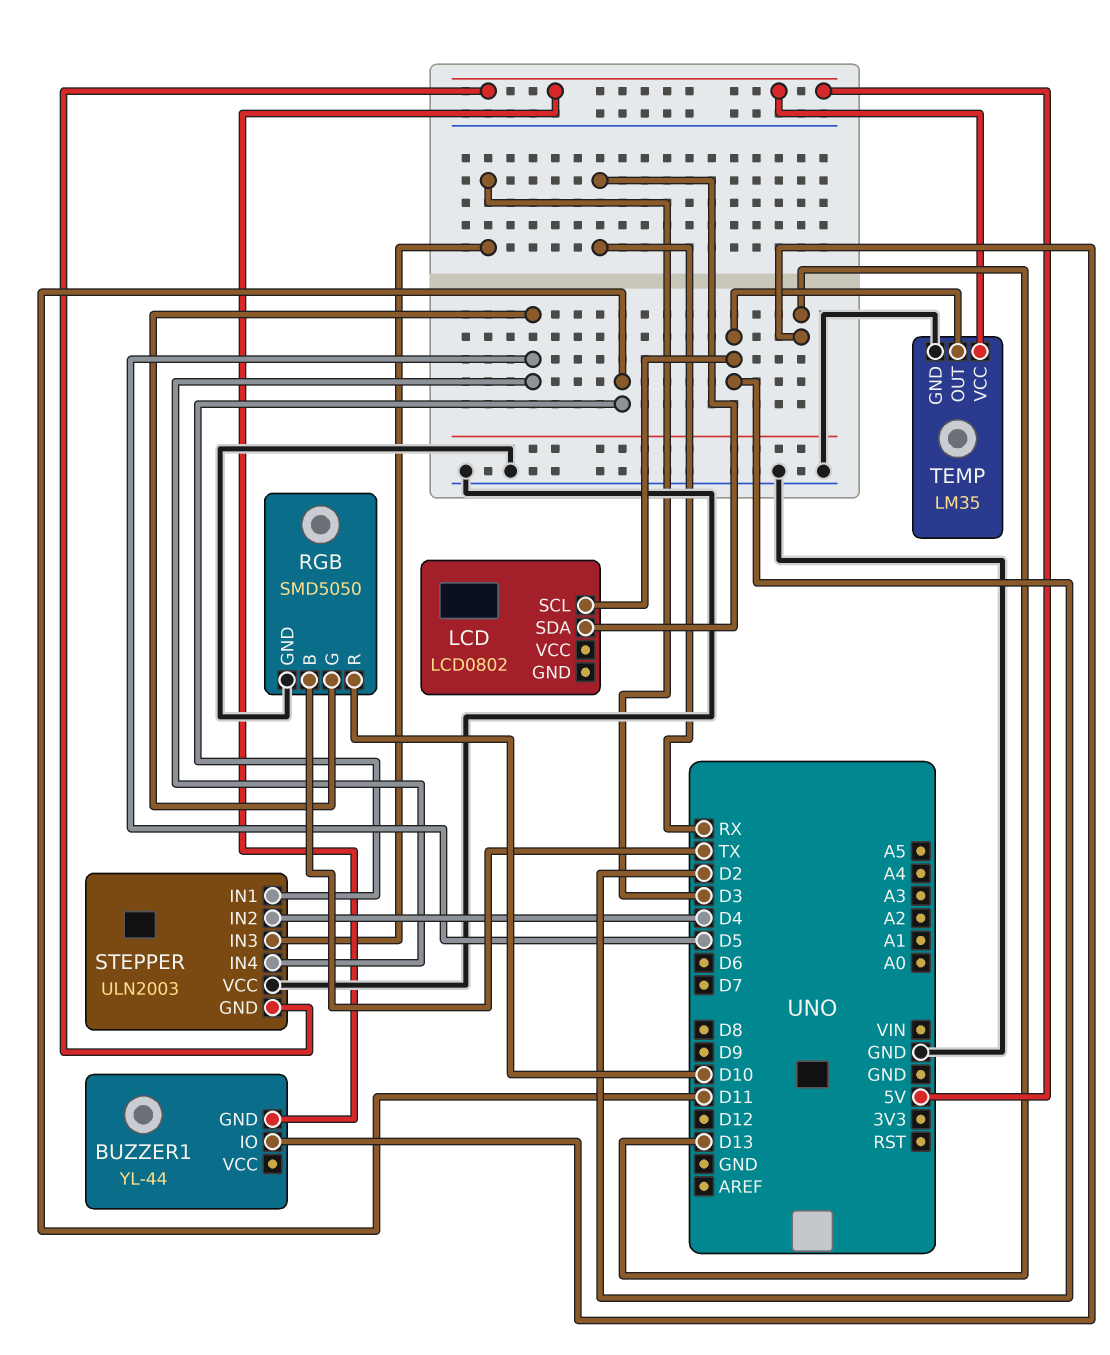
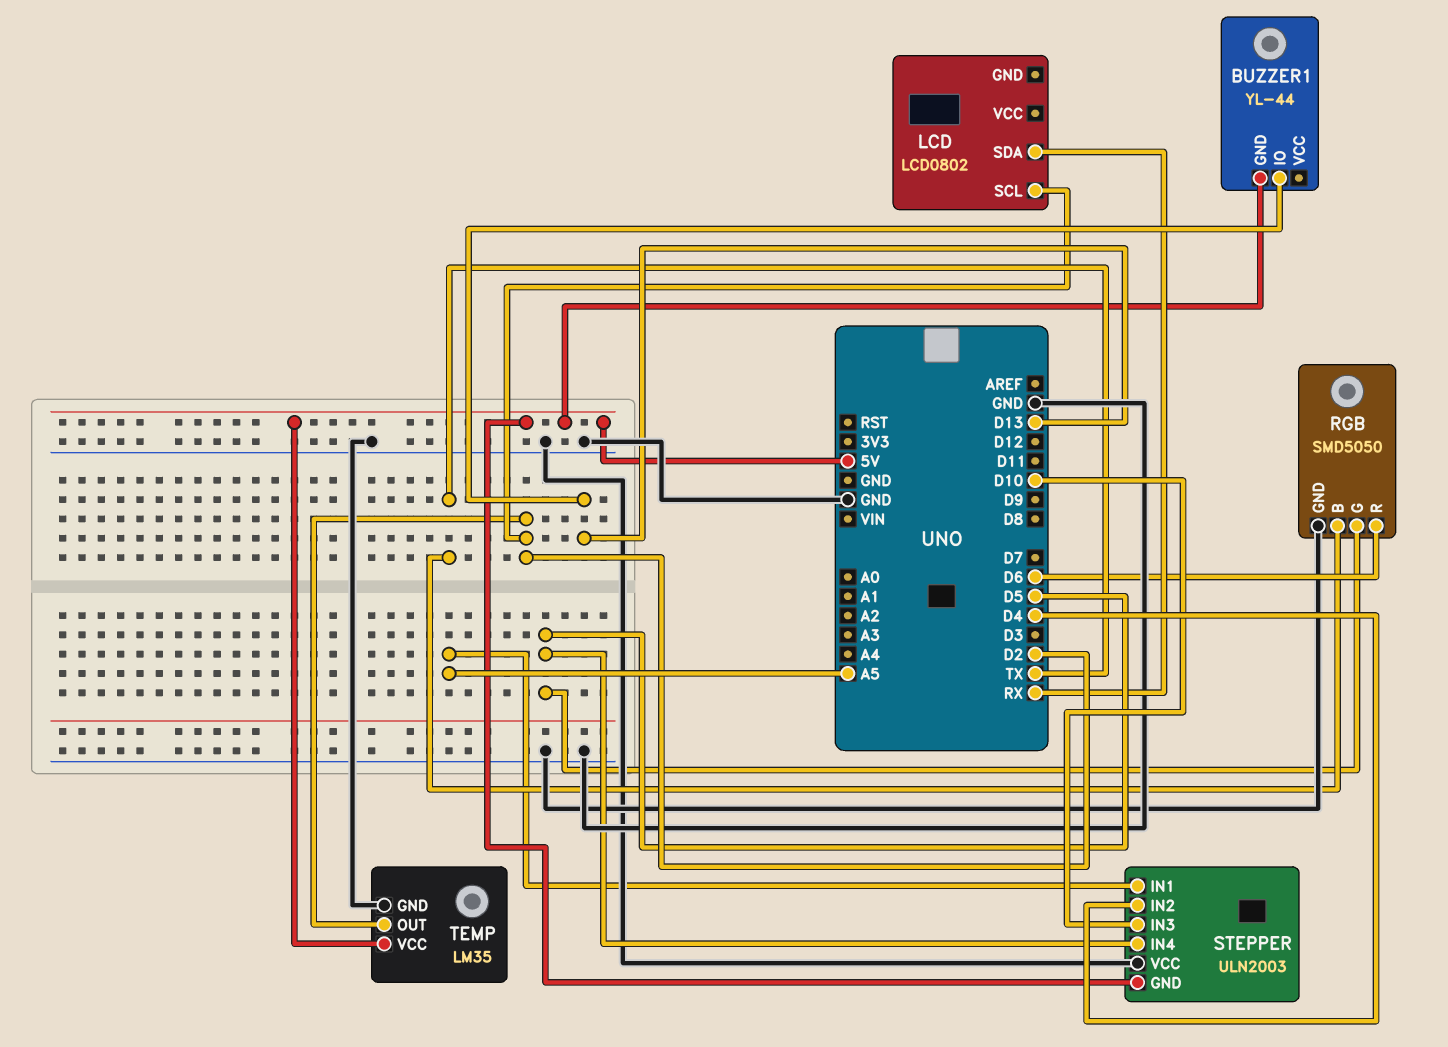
RGB pin R: D10 -> D6
STEPPER pin IN1: D11 -> A5
STEPPER pin IN3: D3 -> D10

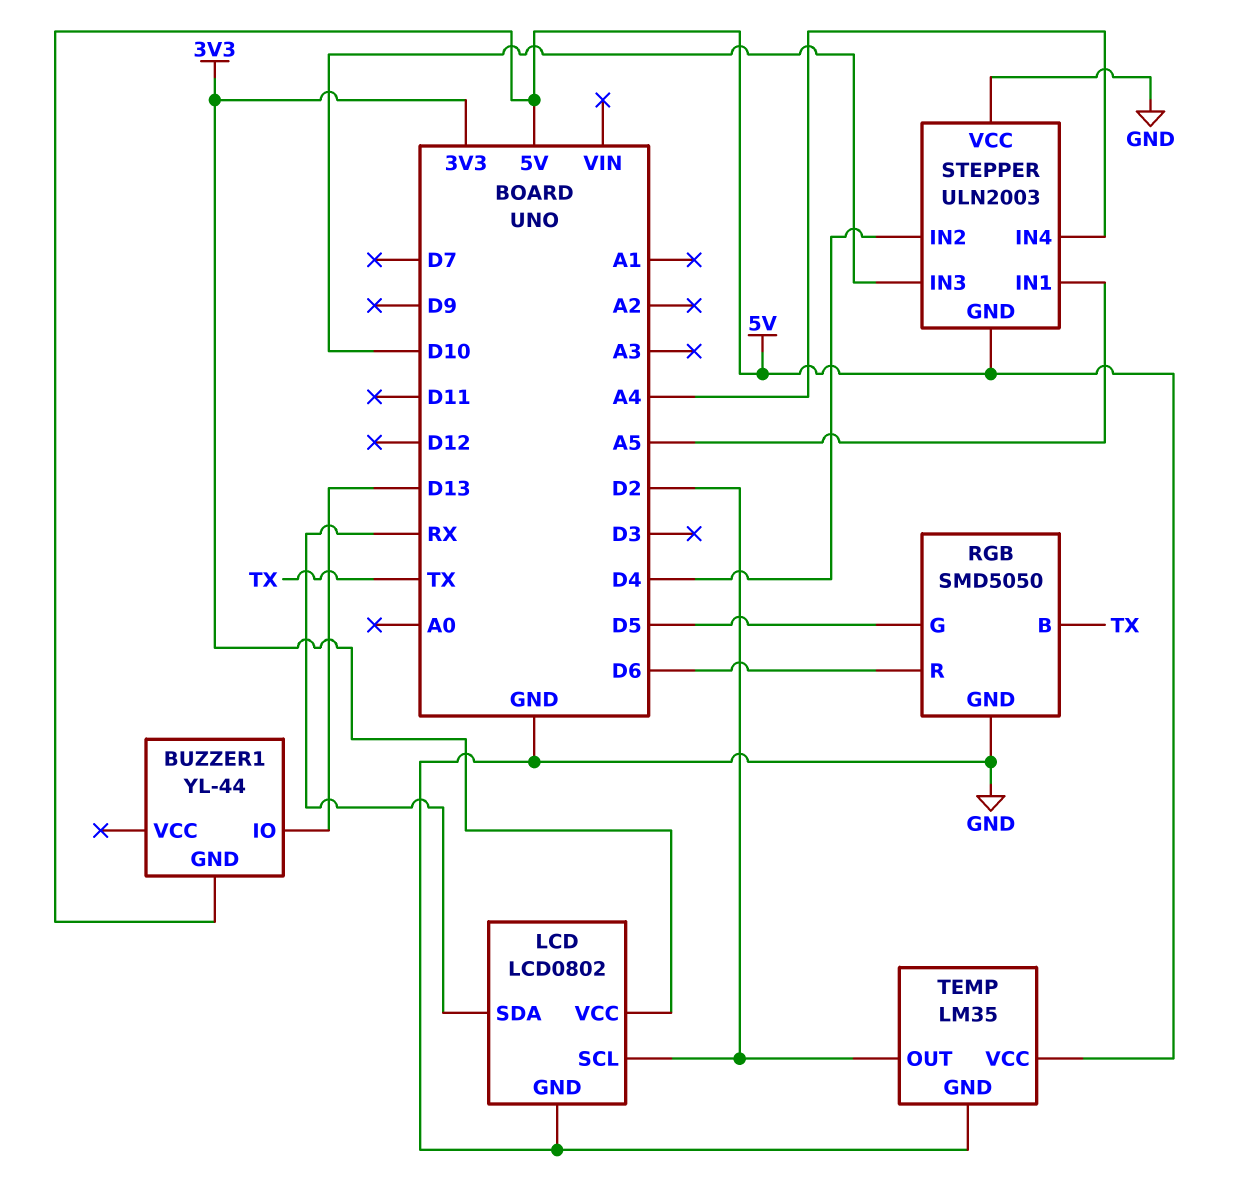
LCD pin GND: none -> GND
LCD pin VCC: none -> 3V3
STEPPER pin IN4: D5 -> A4

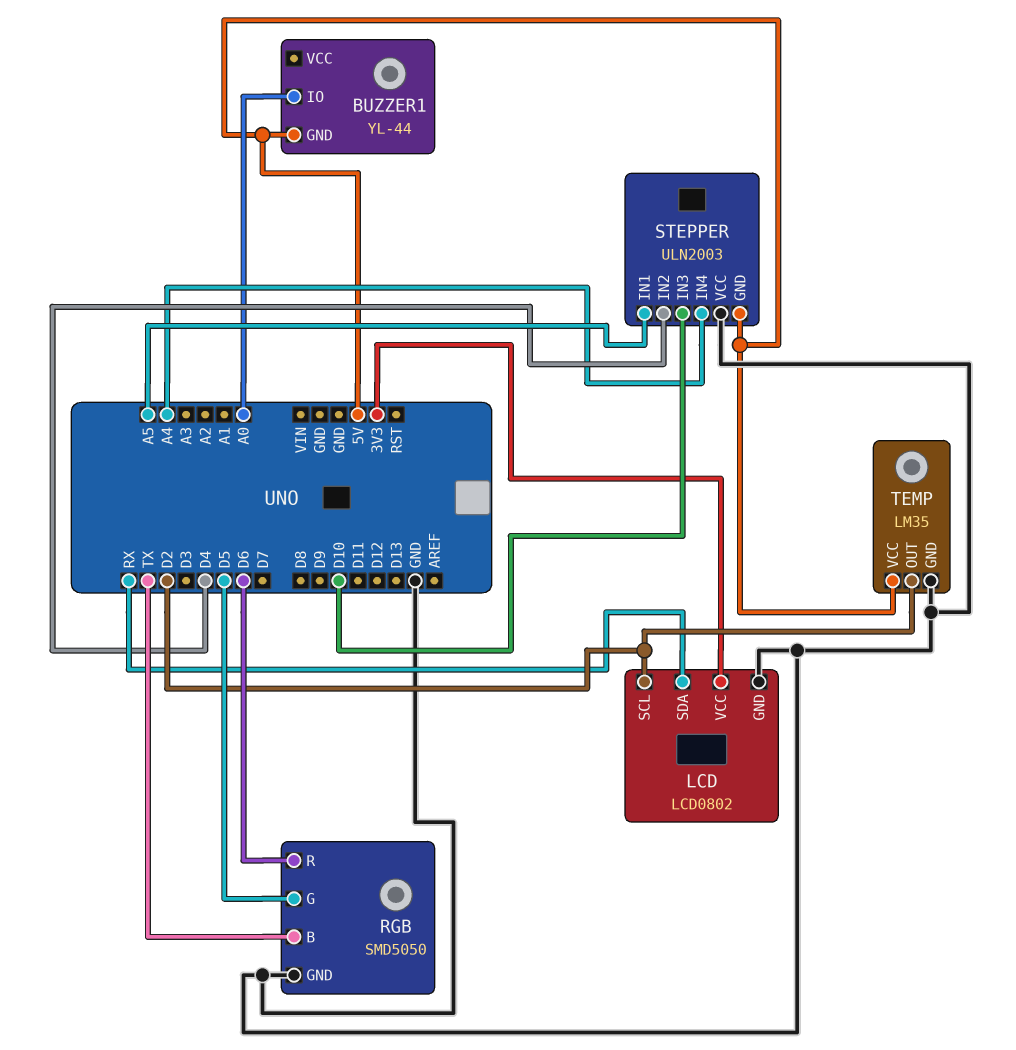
BUZZER1 pin IO: D13 -> A0

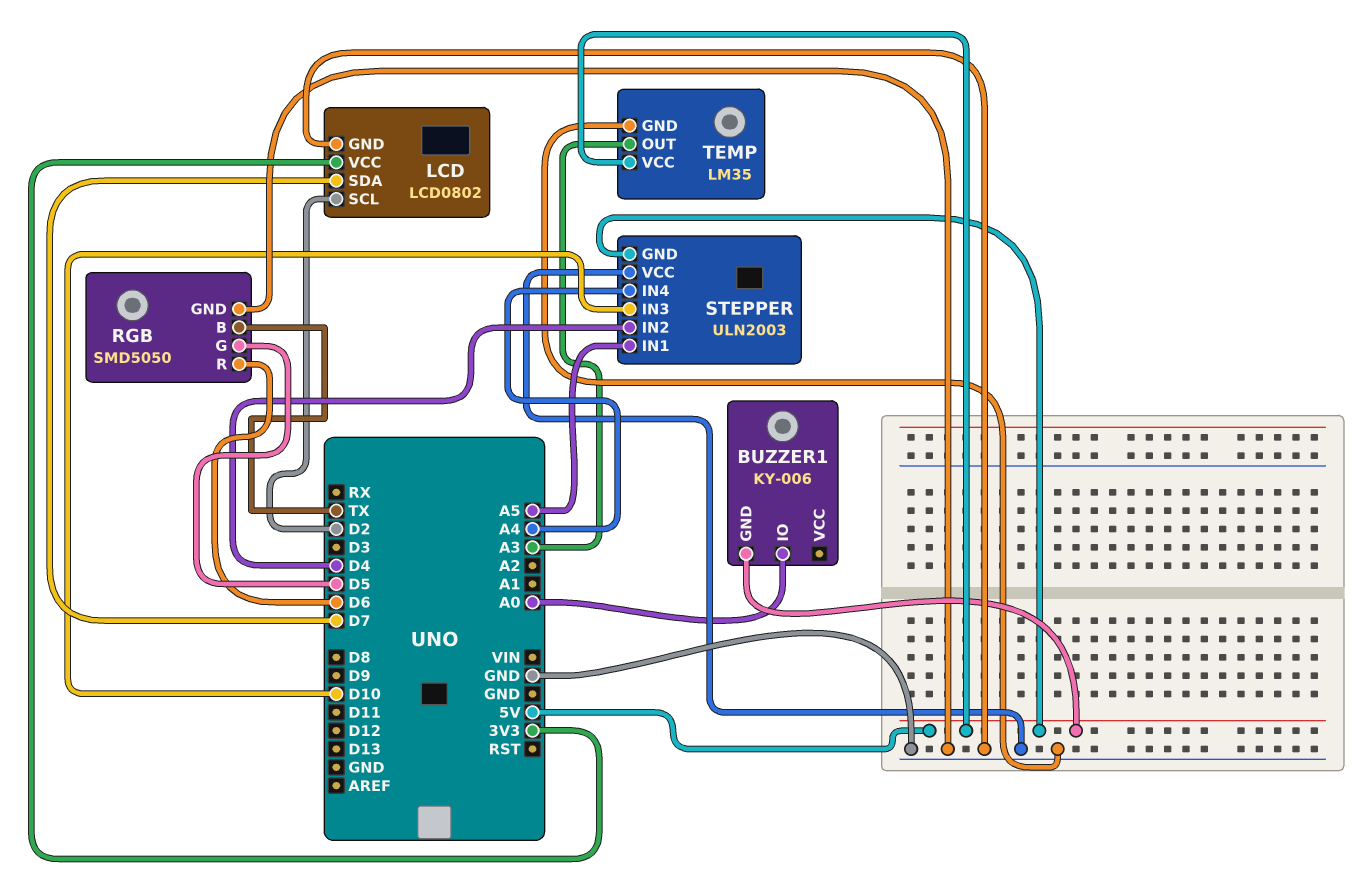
BUZZER1: YL-44 -> KY-006
LCD pin SDA: RX -> D7
TEMP pin OUT: D2 -> A3

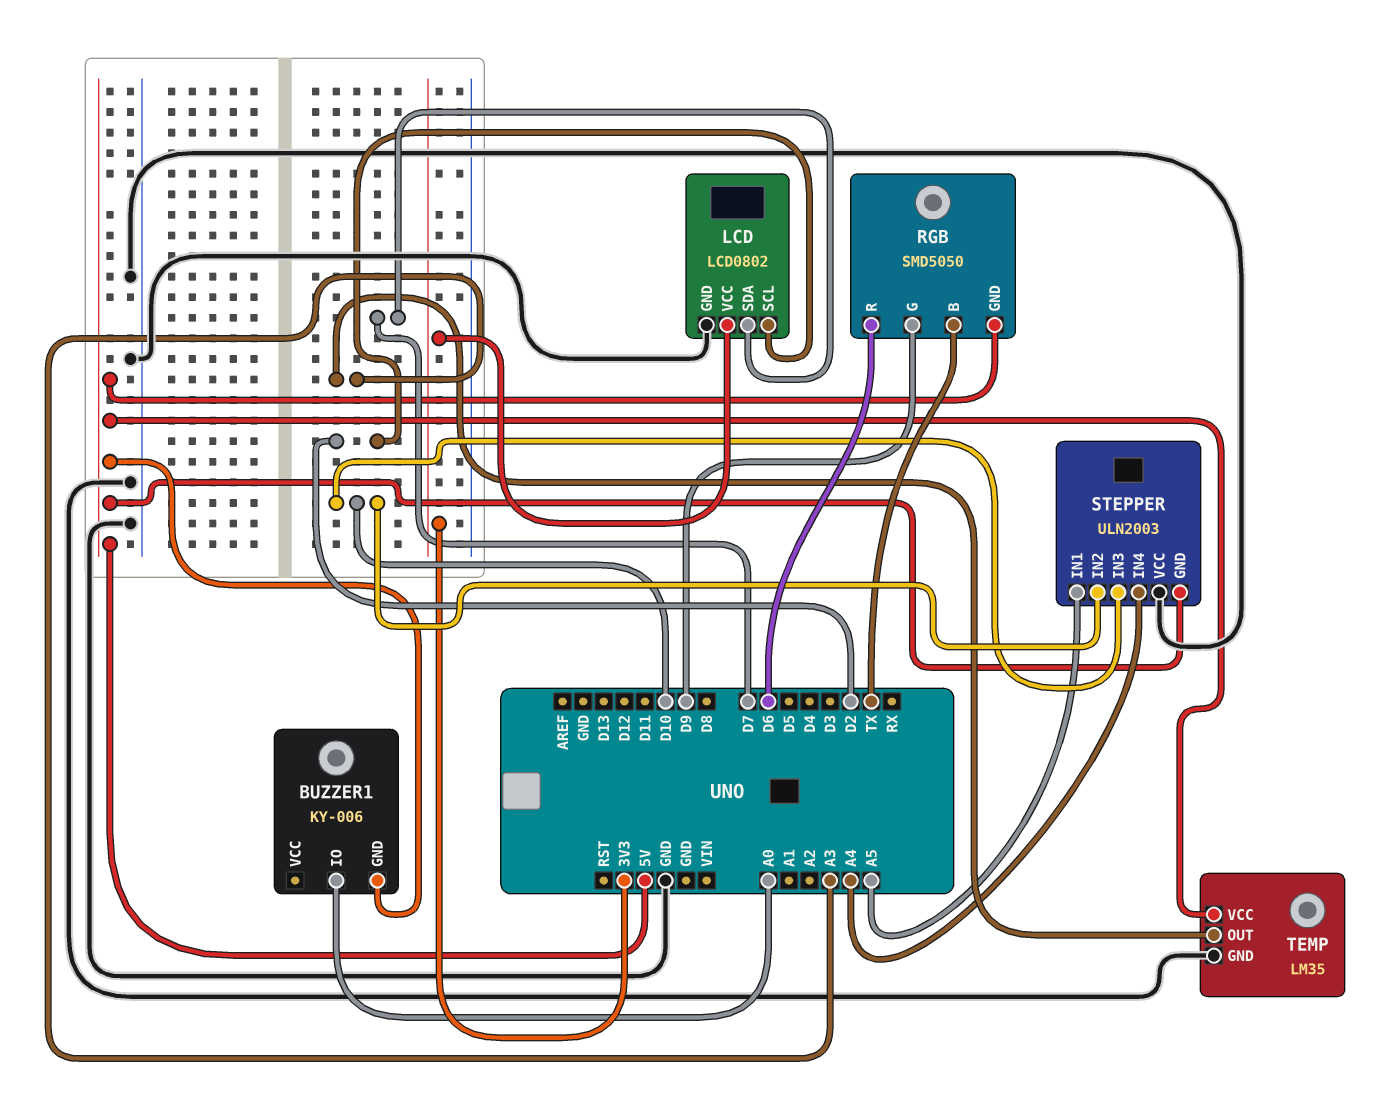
RGB pin G: D5 -> D9
RGB pin GND: GND -> 5V
STEPPER pin IN2: D4 -> D10

